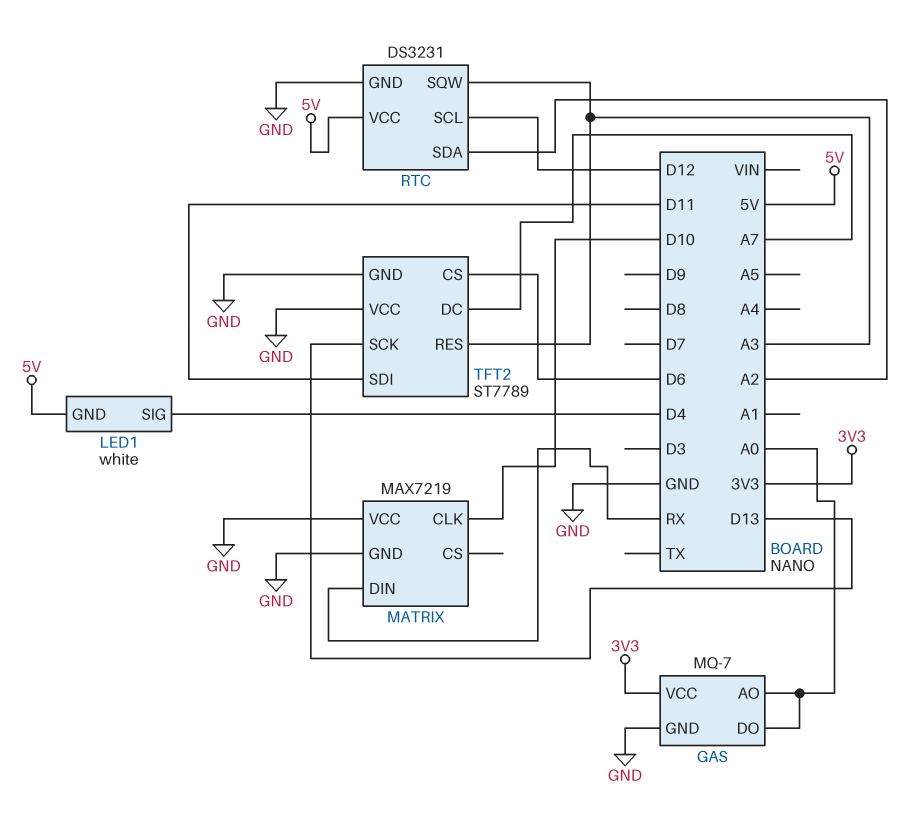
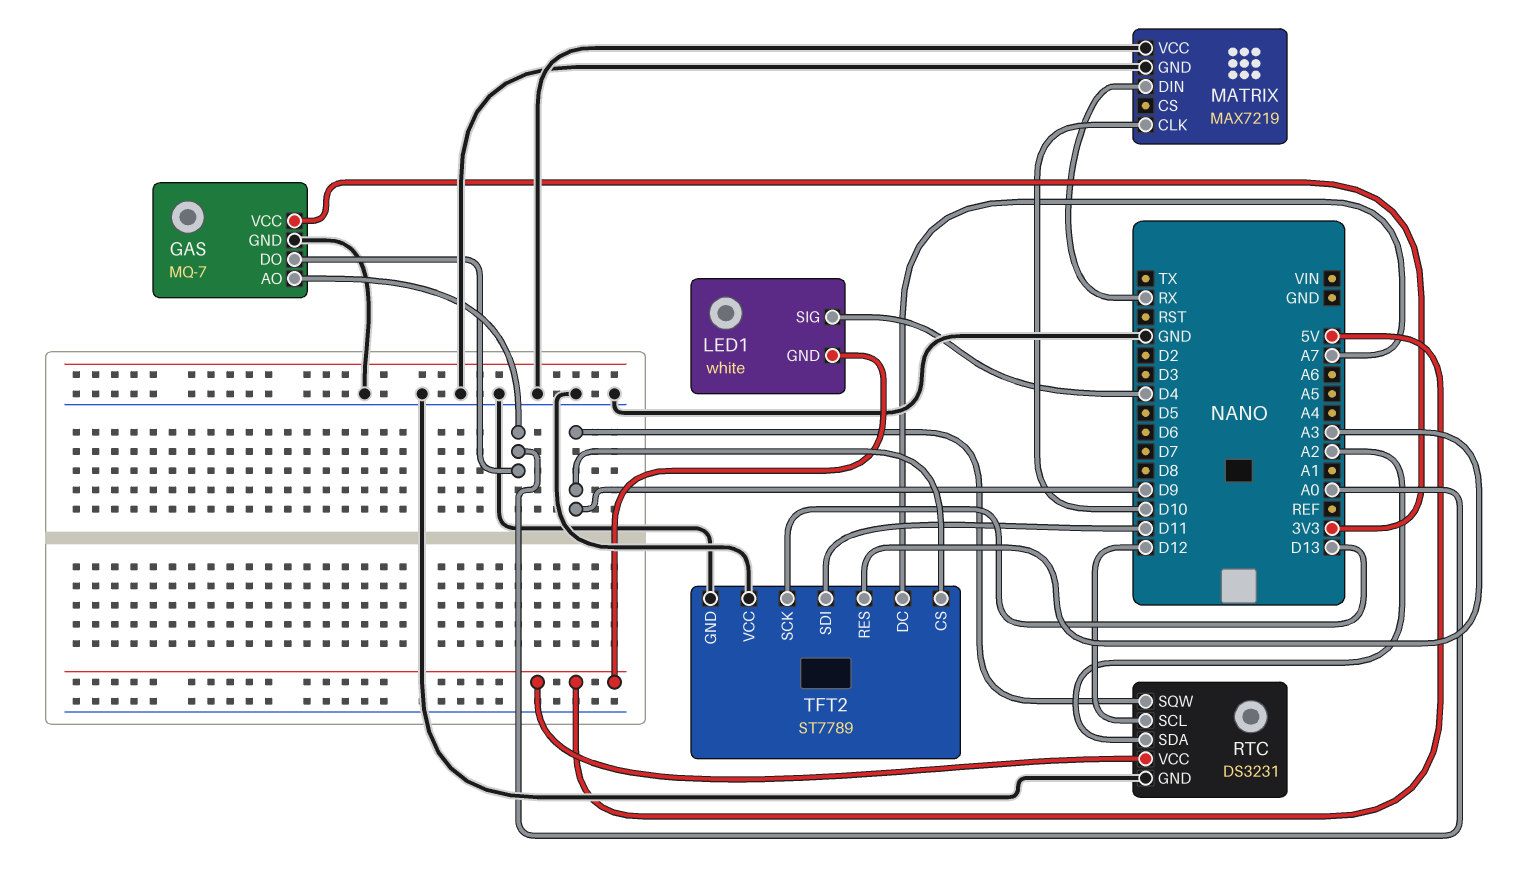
RTC pin SQW: A3 -> D9
TFT2 pin CS: D6 -> D9

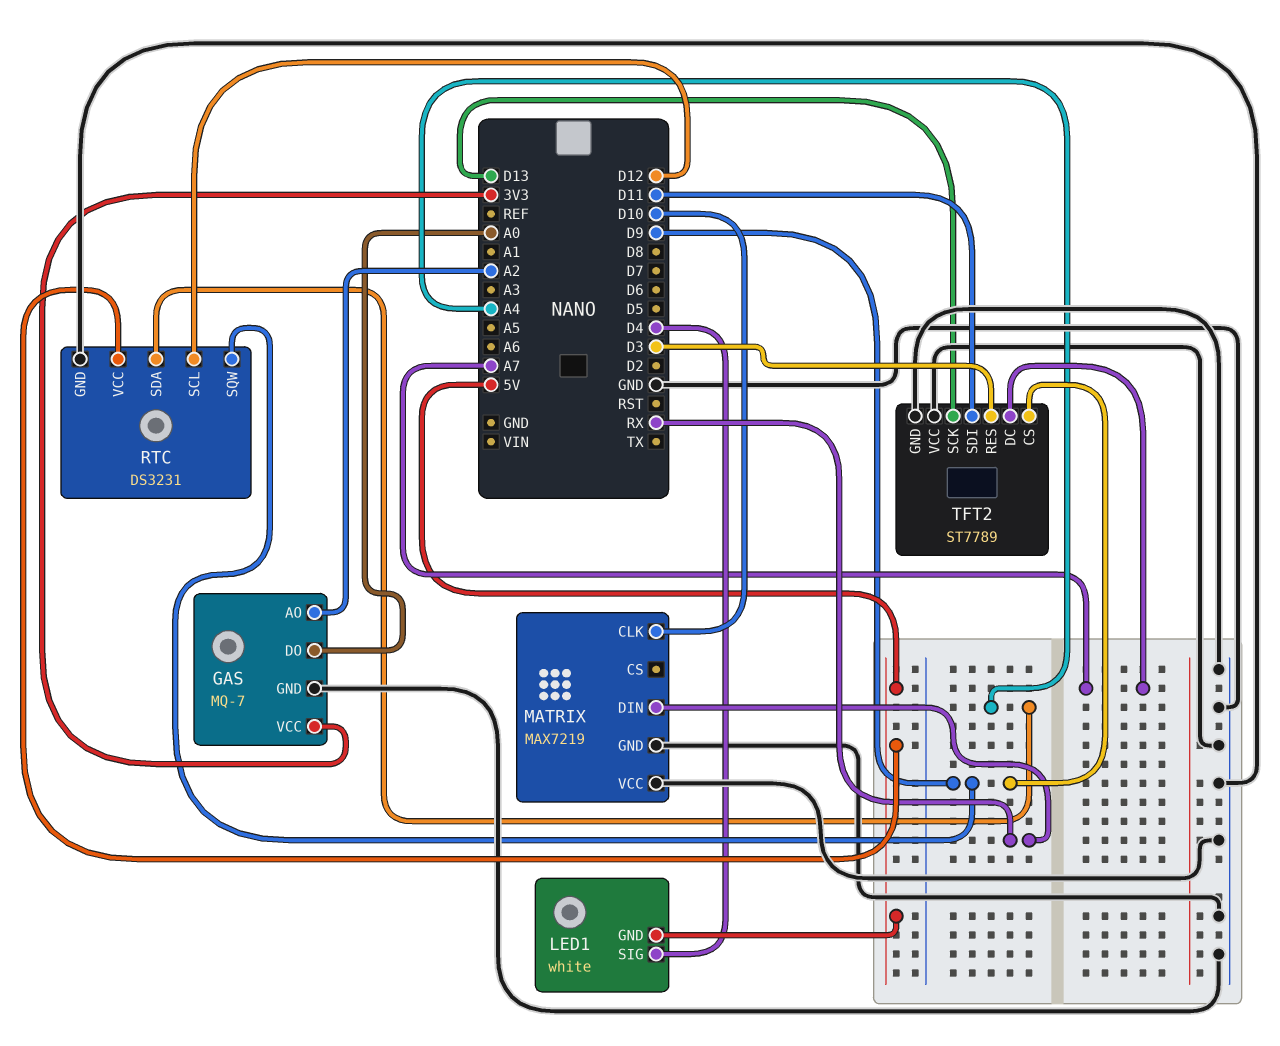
GAS pin AO: A0 -> A2
RTC pin SDA: A2 -> A4
TFT2 pin RES: A3 -> D3

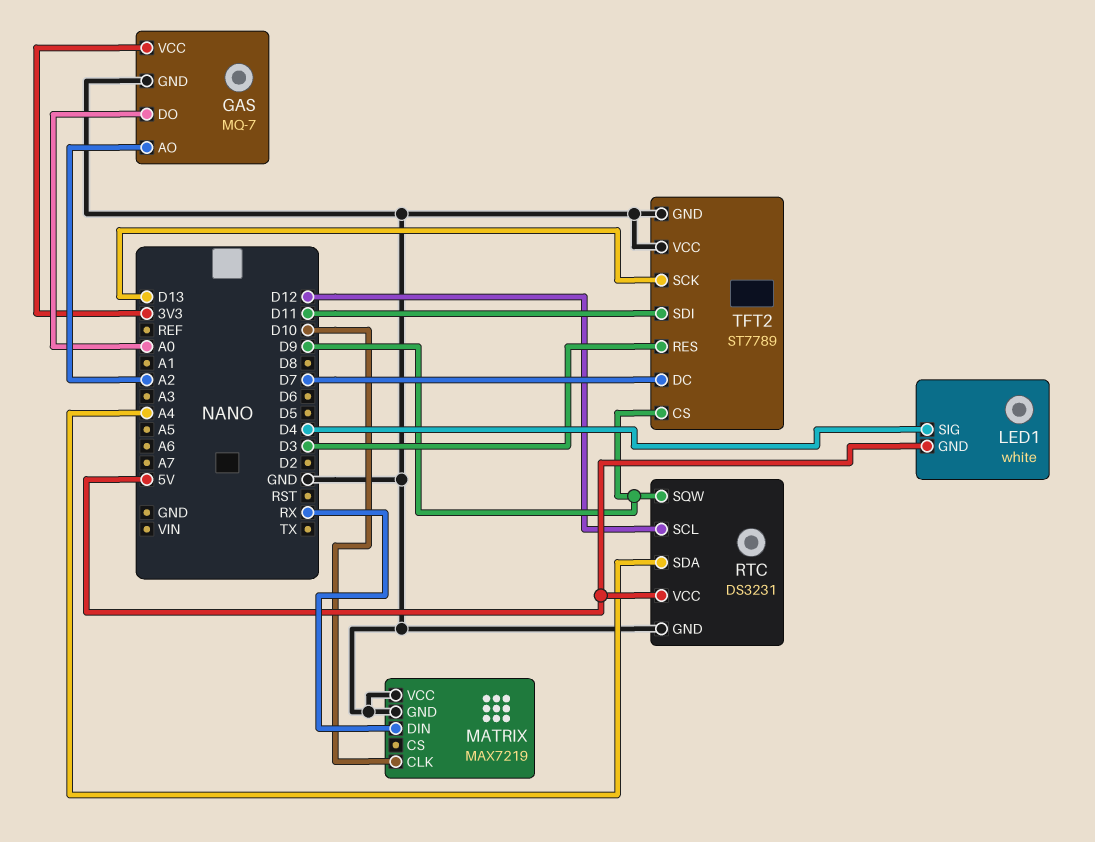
TFT2 pin DC: A7 -> D7

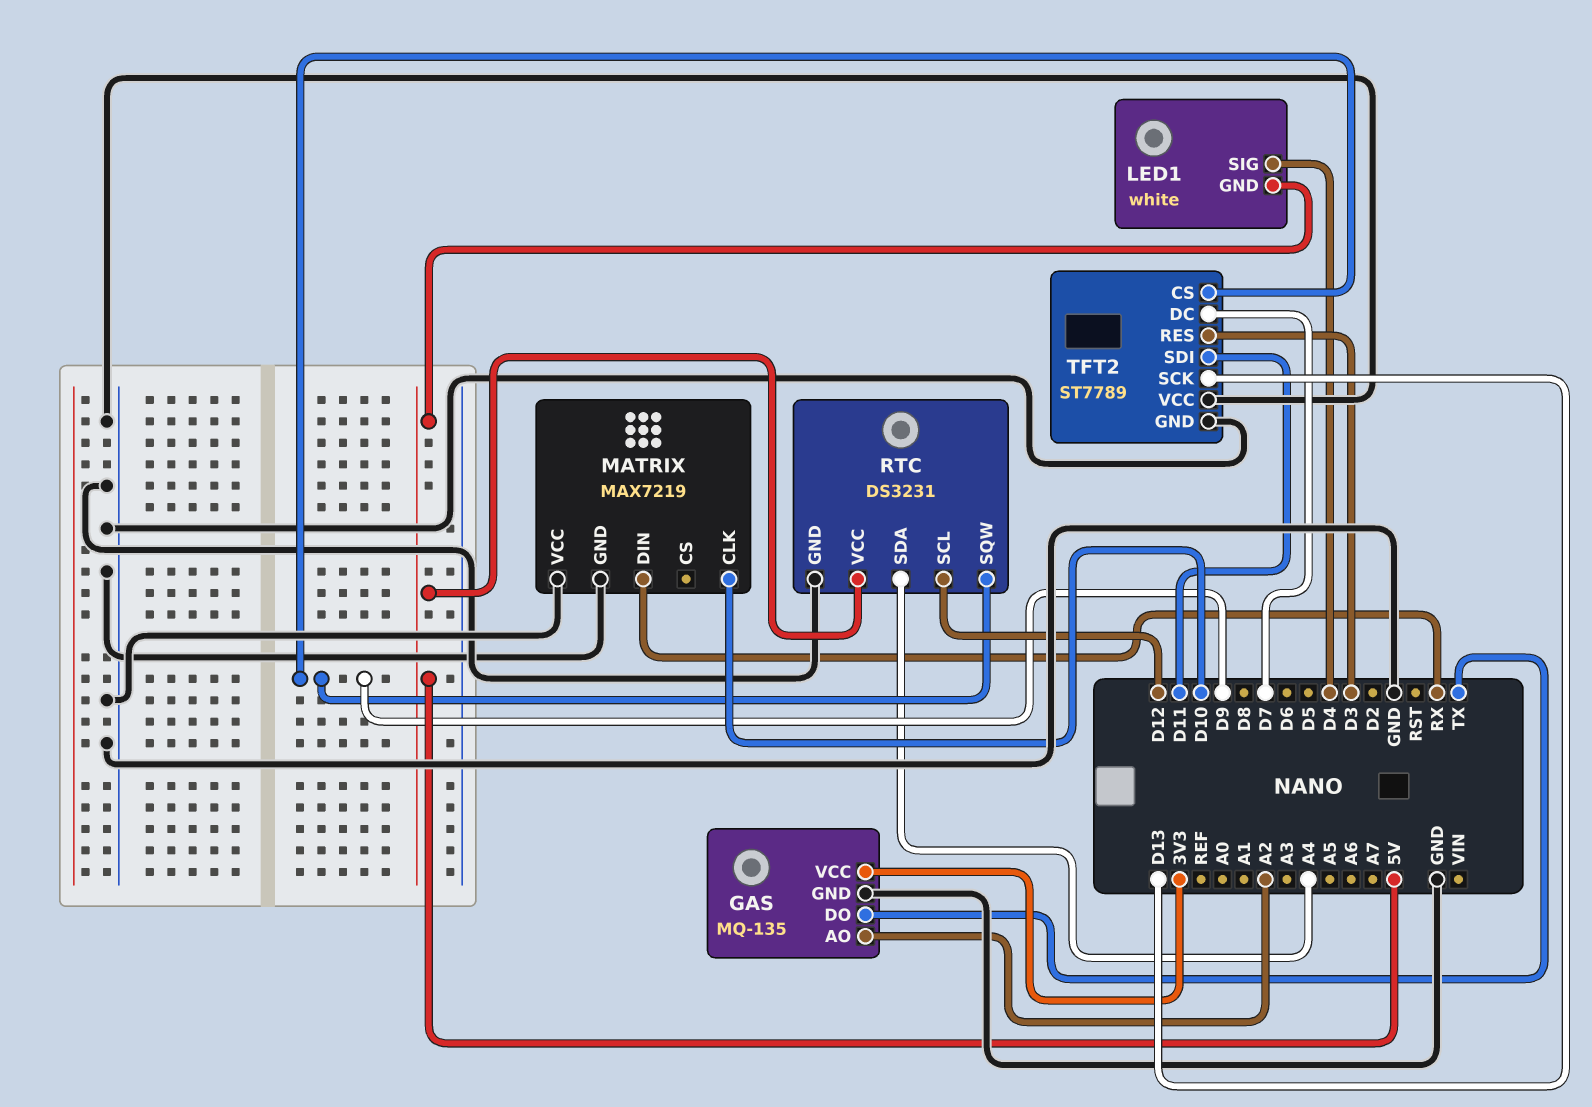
GAS: MQ-7 -> MQ-135
GAS pin DO: A0 -> TX

